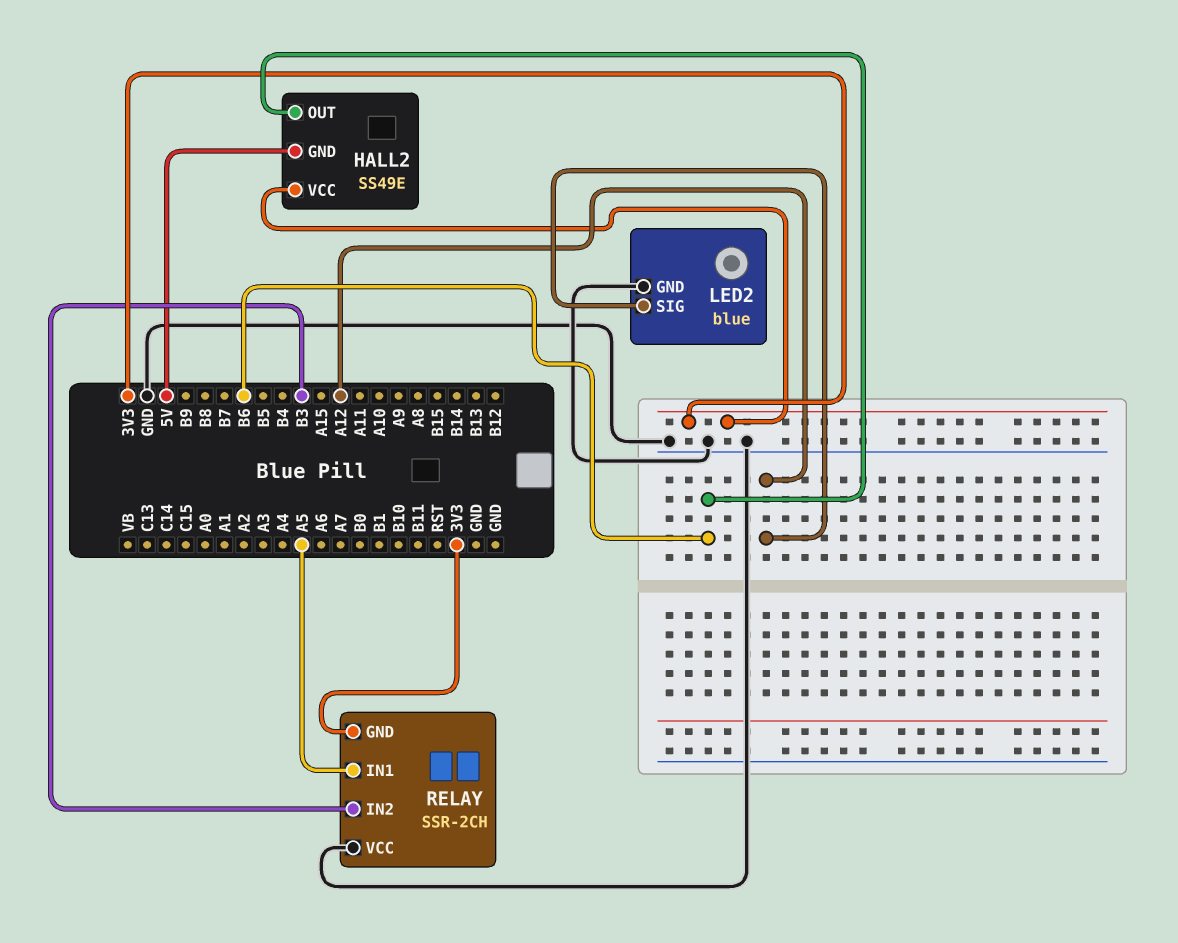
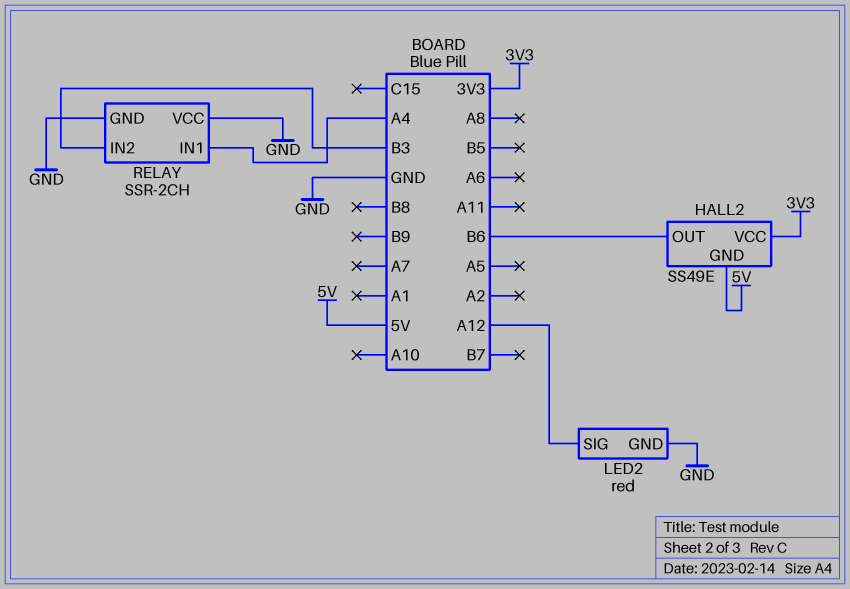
LED2: blue -> red
RELAY pin GND: 3V3 -> GND
RELAY pin IN1: A5 -> A4

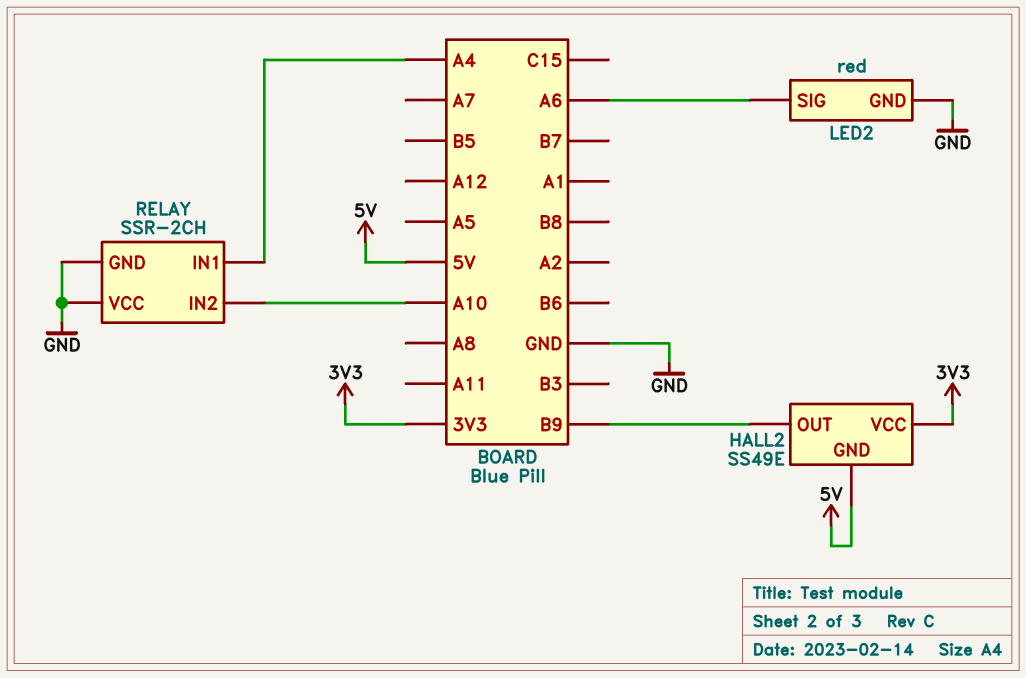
HALL2 pin OUT: B6 -> B9
LED2 pin SIG: A12 -> A6
RELAY pin IN2: B3 -> A10

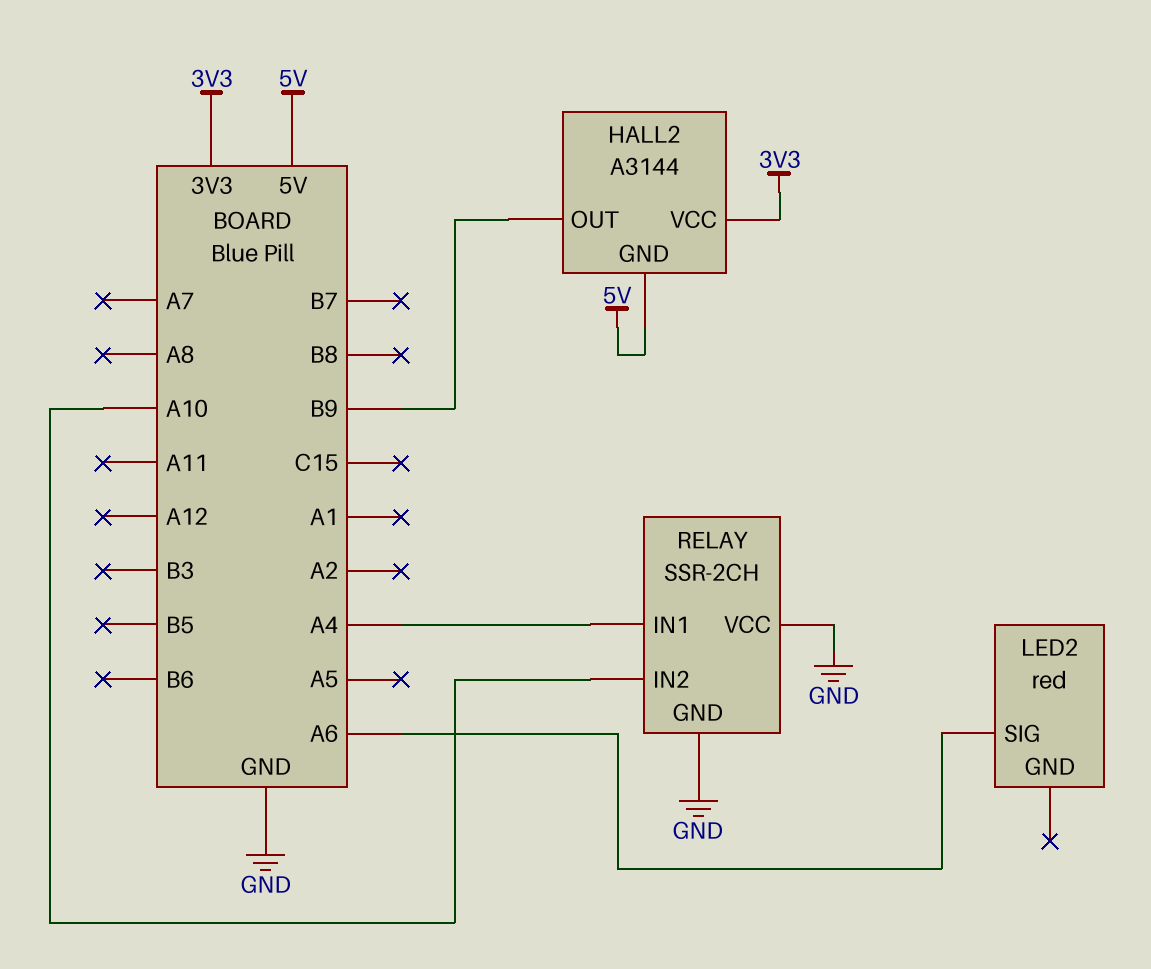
HALL2: SS49E -> A3144
LED2 pin GND: GND -> none

